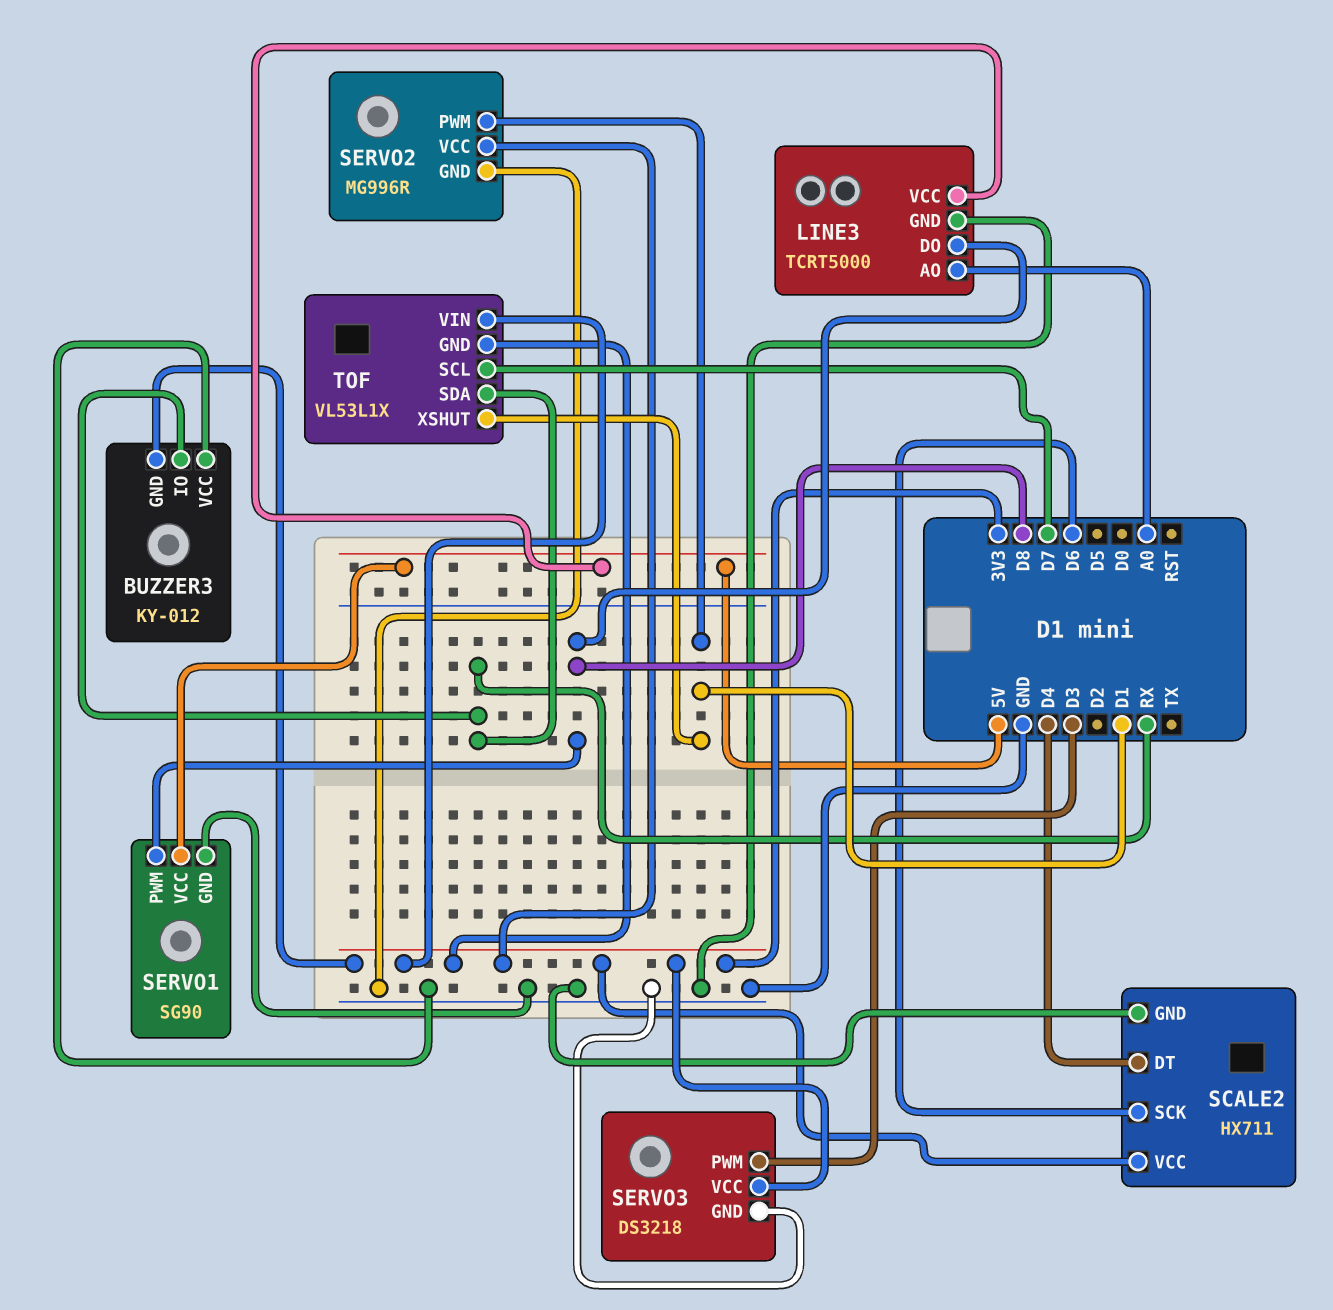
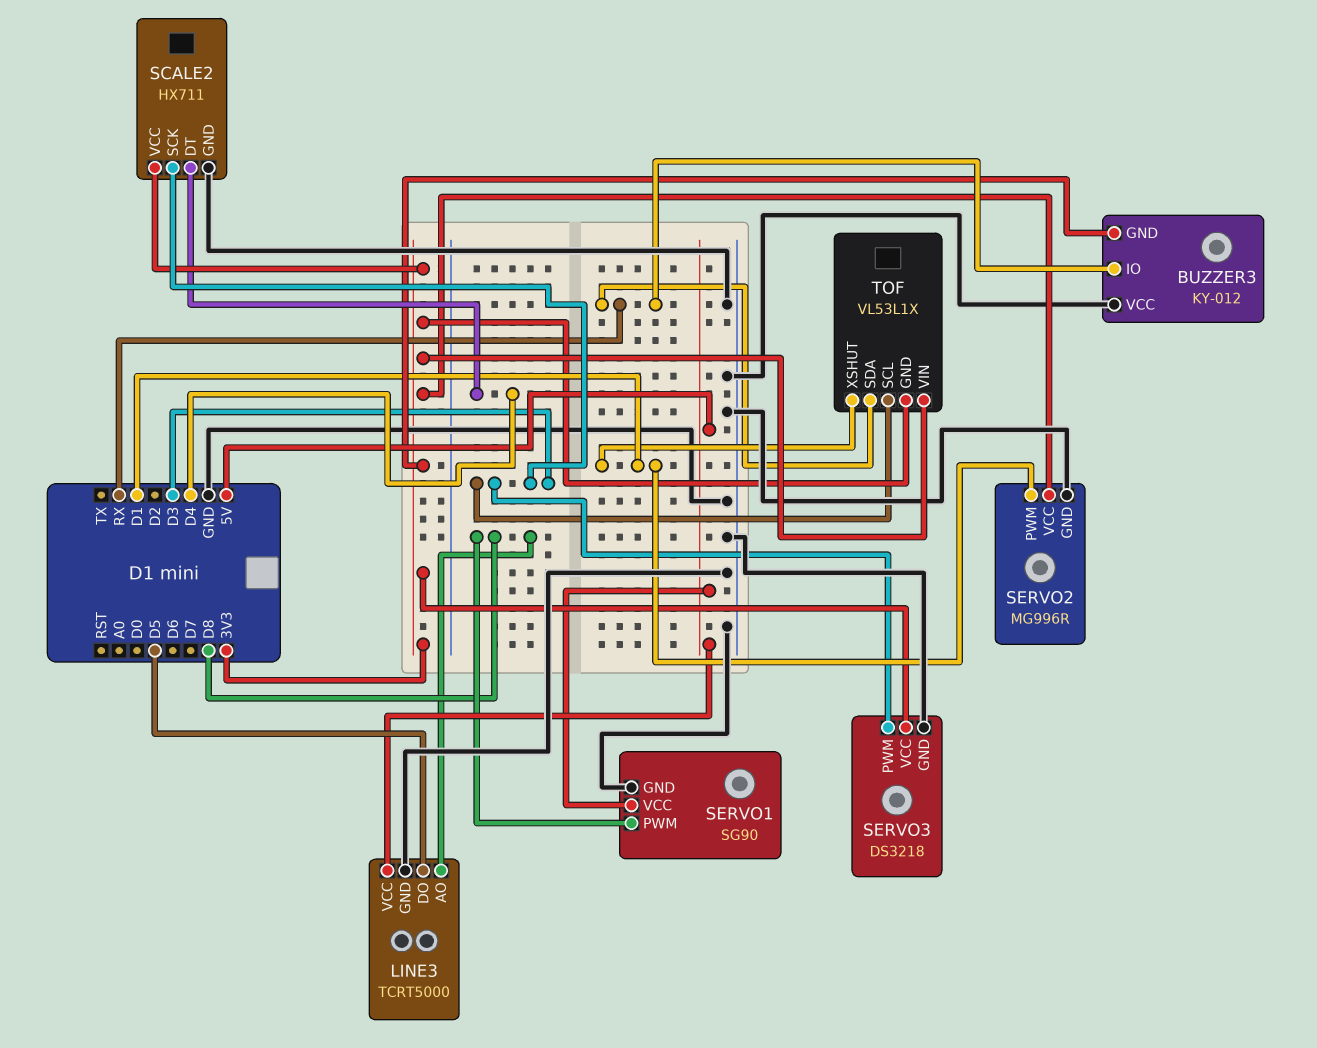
LINE3 pin AO: A0 -> D8
LINE3 pin DO: D8 -> D5
SCALE2 pin SCK: D6 -> D3
TOF pin SCL: D7 -> D3

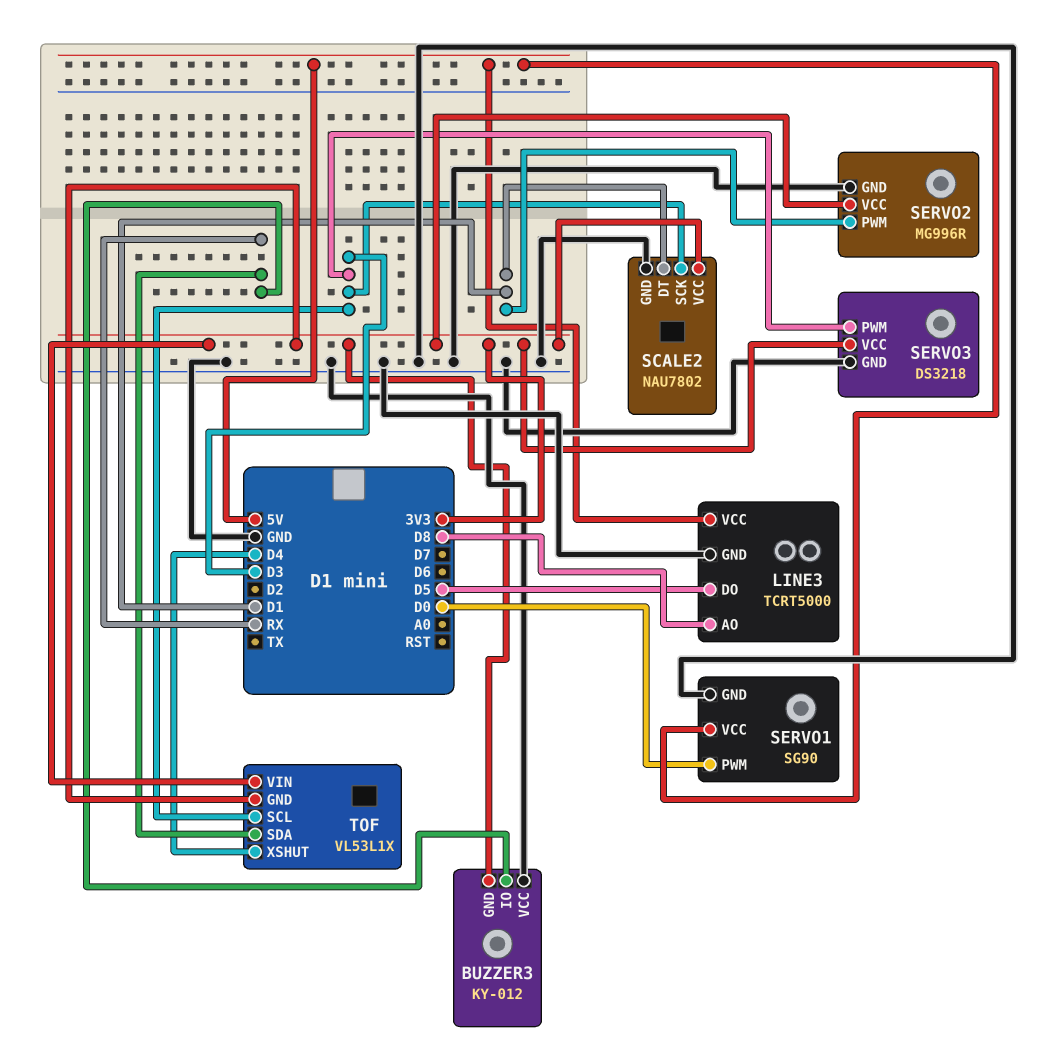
SCALE2: HX711 -> NAU7802
SCALE2 pin DT: D4 -> D1
SERVO1 pin PWM: D8 -> D0
TOF pin XSHUT: D1 -> D4

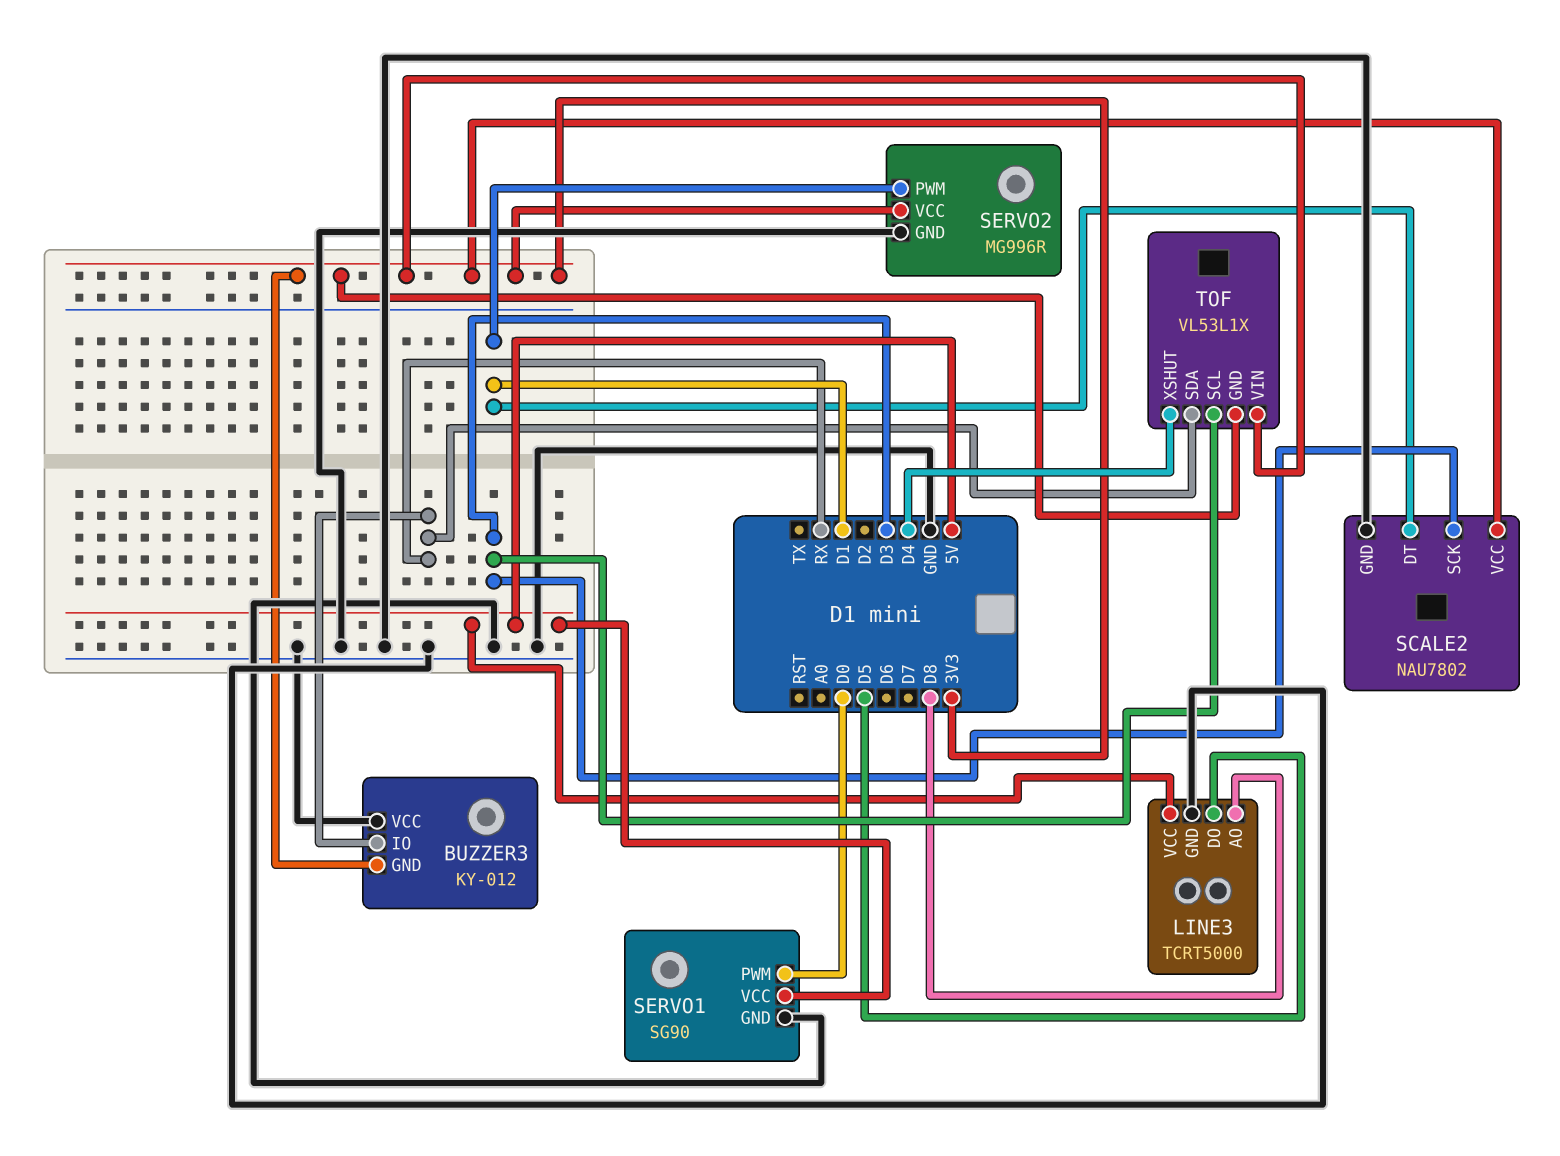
SERVO3: DS3218 -> none
SERVO3 pin GND: GND -> none
SERVO3 pin PWM: D3 -> none
SERVO3 pin VCC: 3V3 -> none

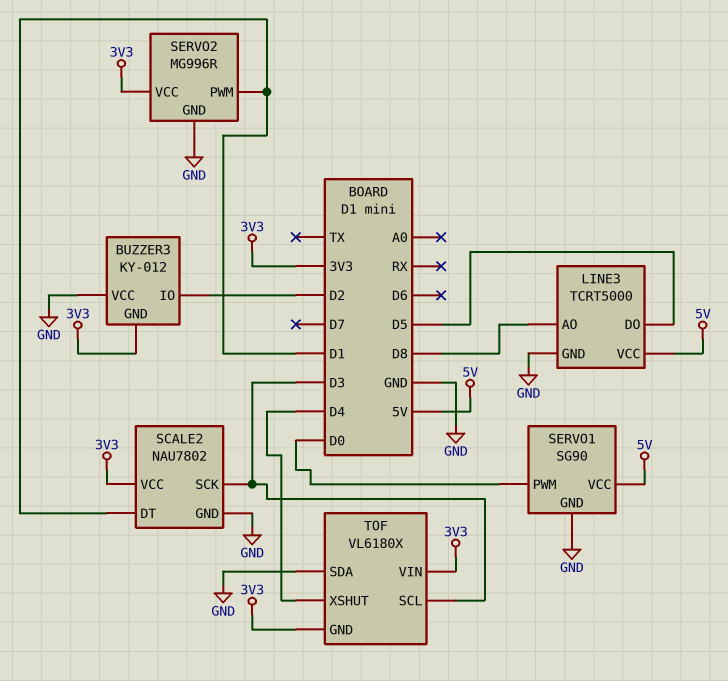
BUZZER3 pin IO: RX -> D2
TOF: VL53L1X -> VL6180X
TOF pin SDA: RX -> GND

